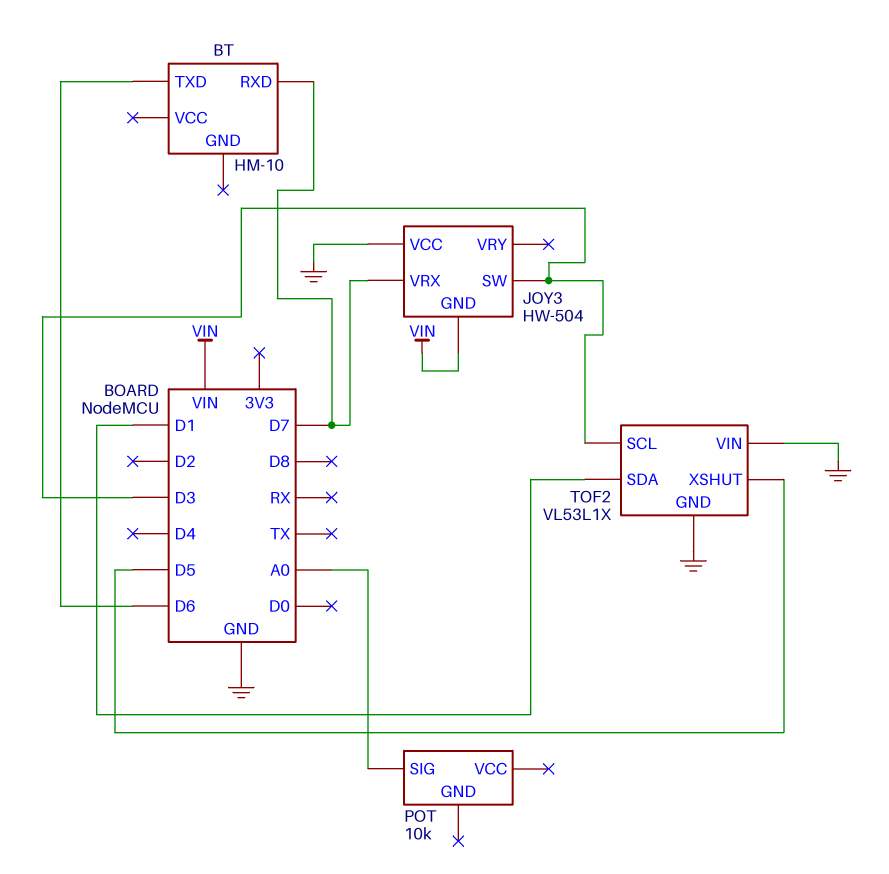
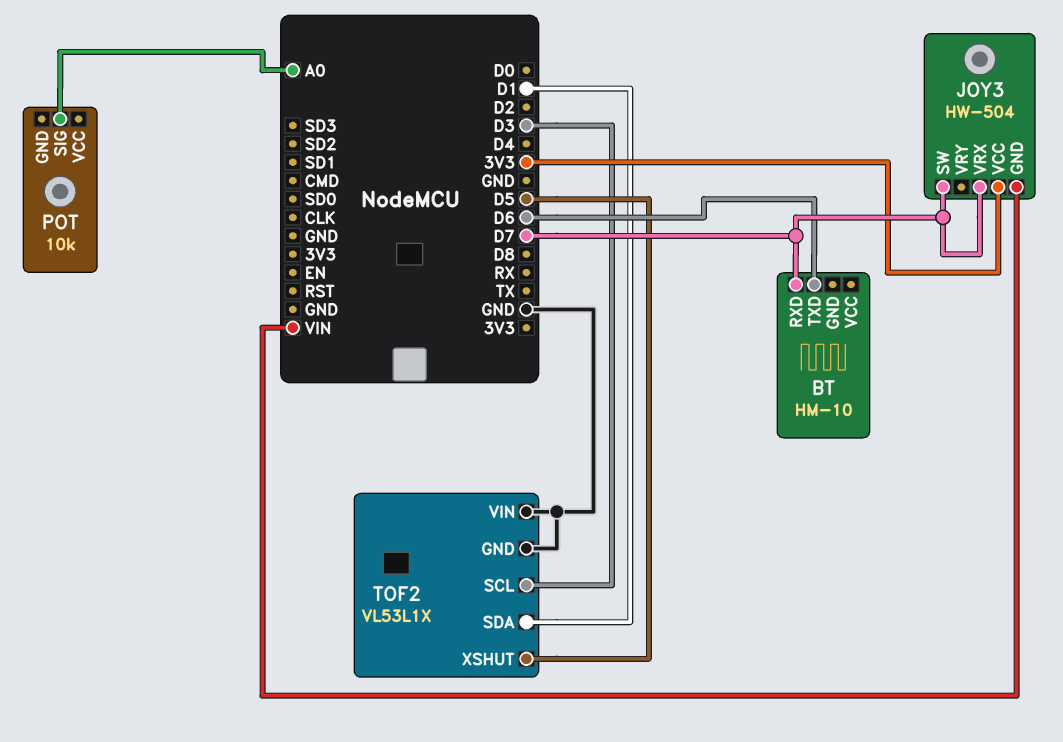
JOY3 pin SW: D3 -> D7
JOY3 pin VCC: GND -> 3V3

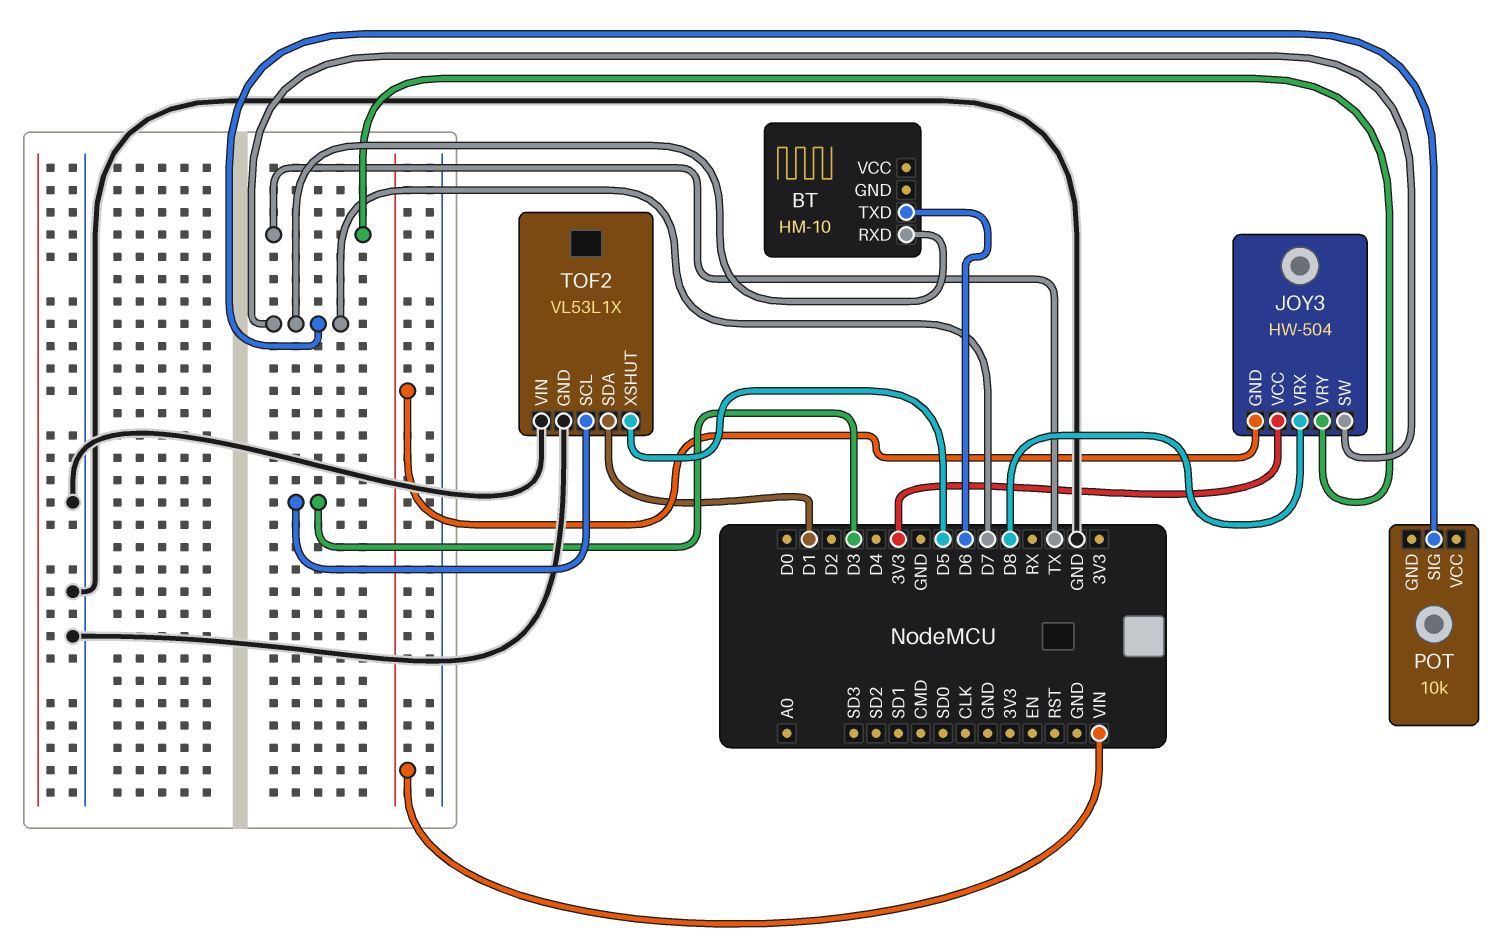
JOY3 pin VRX: D7 -> D8
JOY3 pin VRY: none -> TX
POT pin SIG: A0 -> D7

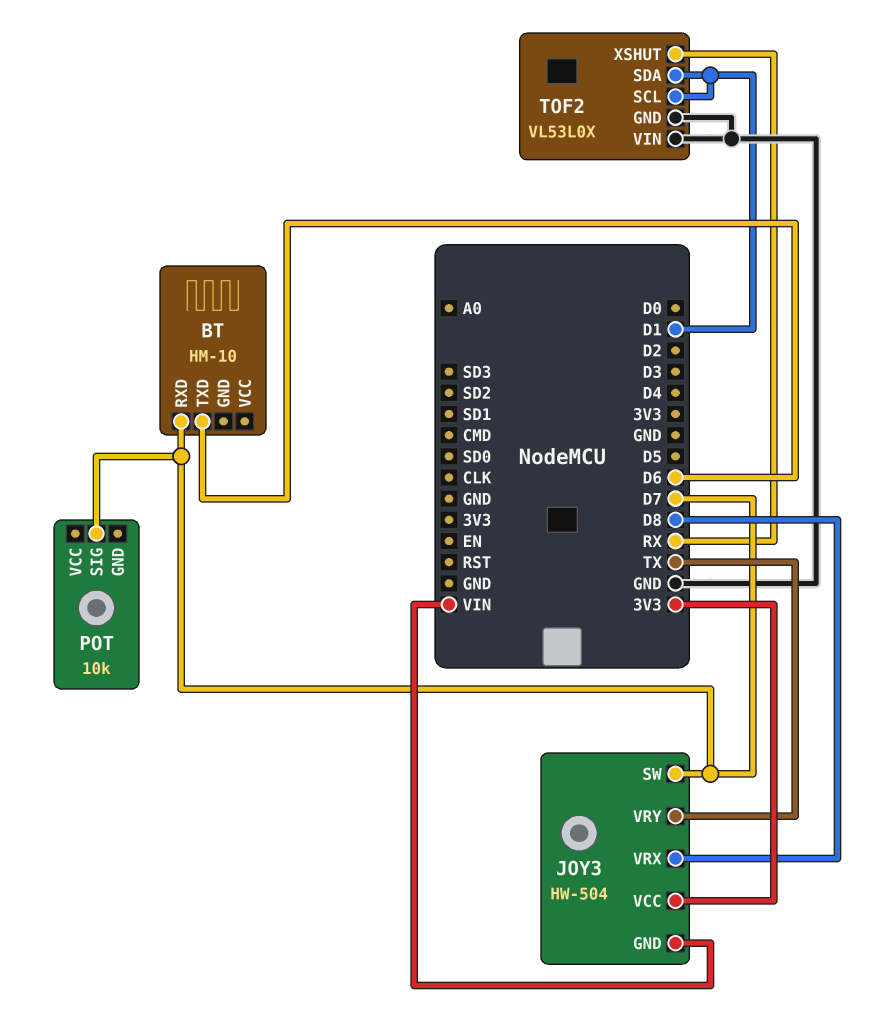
TOF2: VL53L1X -> VL53L0X
TOF2 pin SCL: D3 -> D1
TOF2 pin XSHUT: D5 -> RX

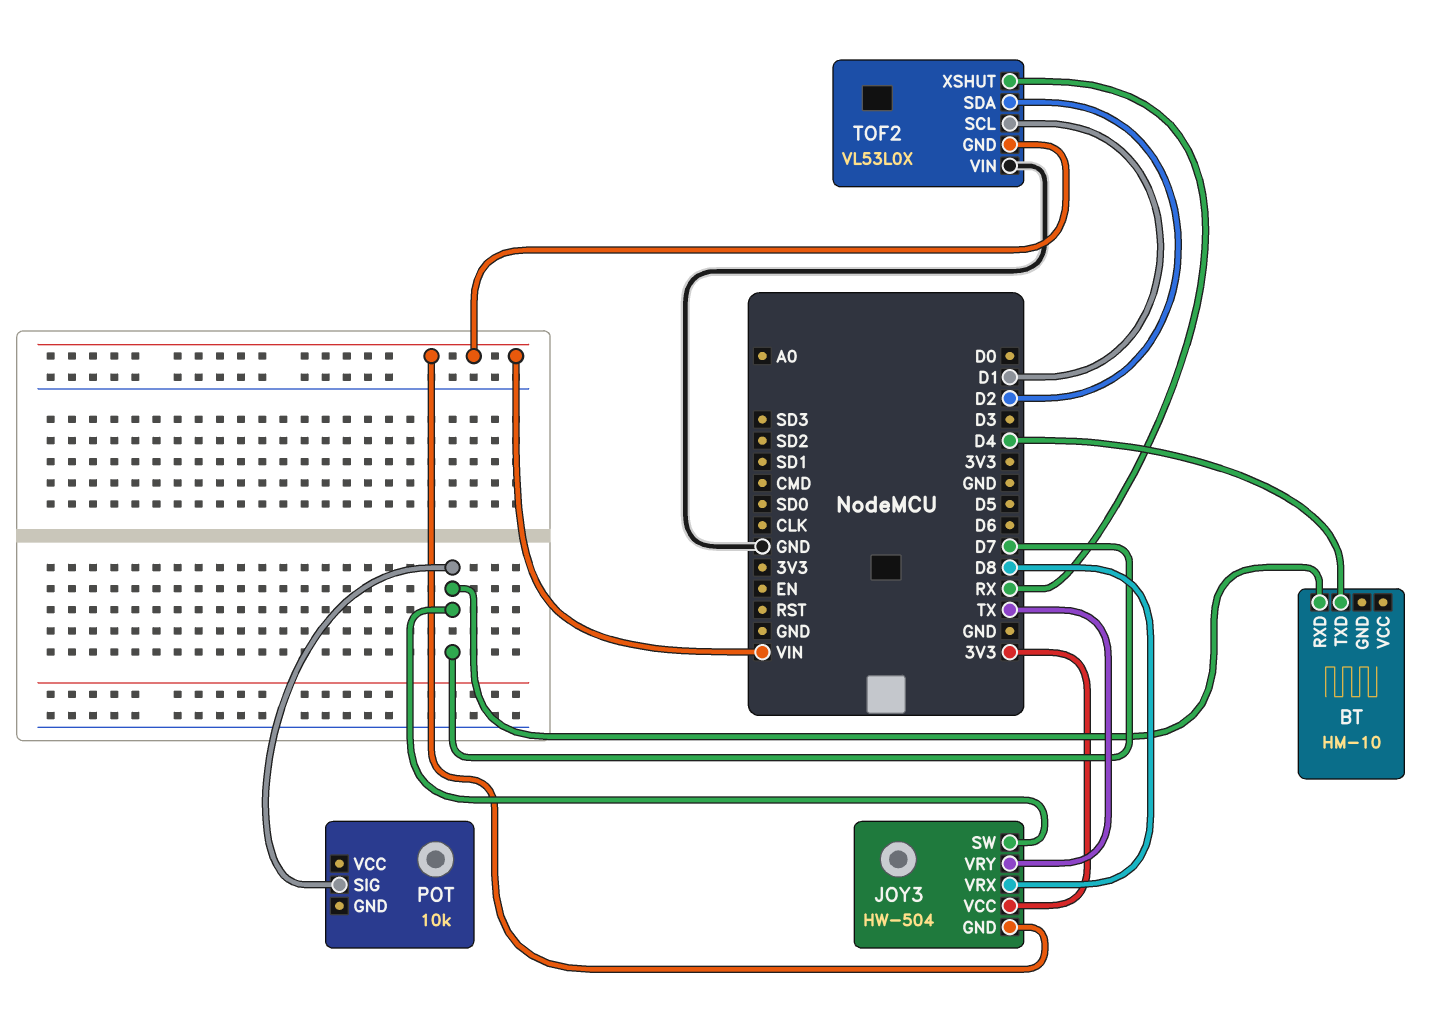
BT pin TXD: D6 -> D4
TOF2 pin GND: GND -> VIN
TOF2 pin SDA: D1 -> D2

